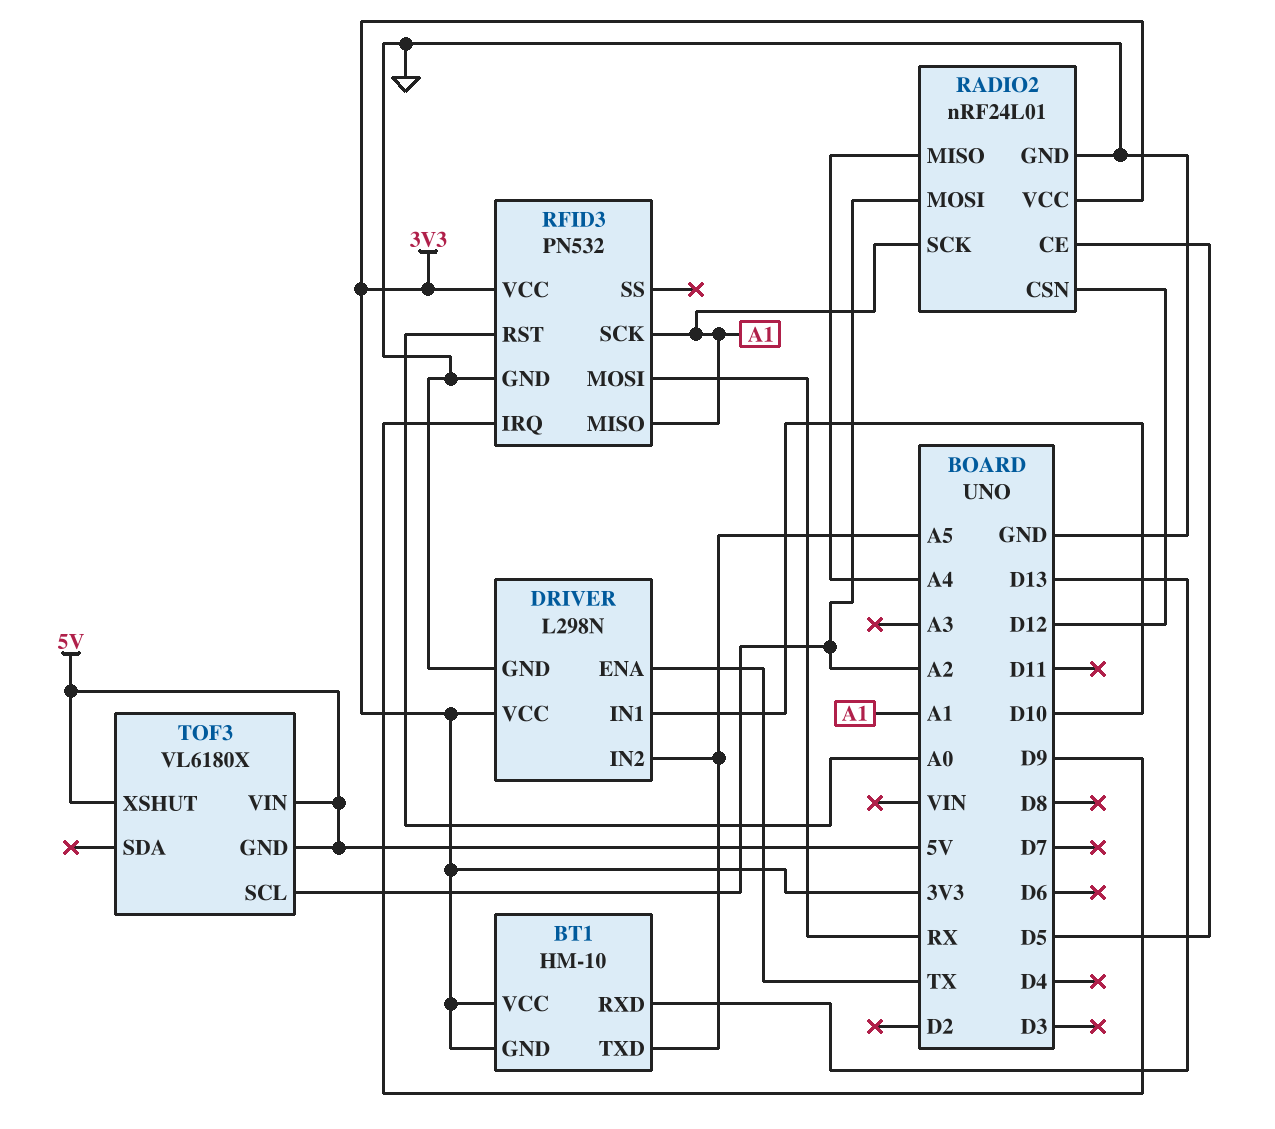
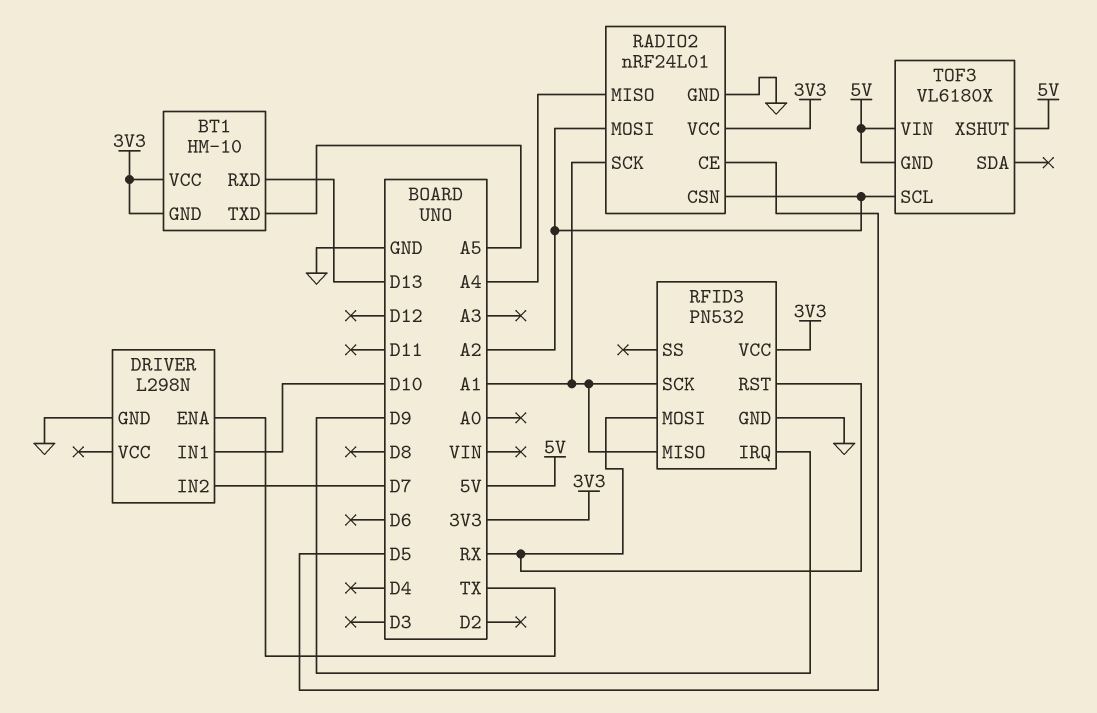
DRIVER pin IN2: A5 -> D7
DRIVER pin VCC: 3V3 -> none
RADIO2 pin CSN: D12 -> A2
RFID3 pin RST: A0 -> RX

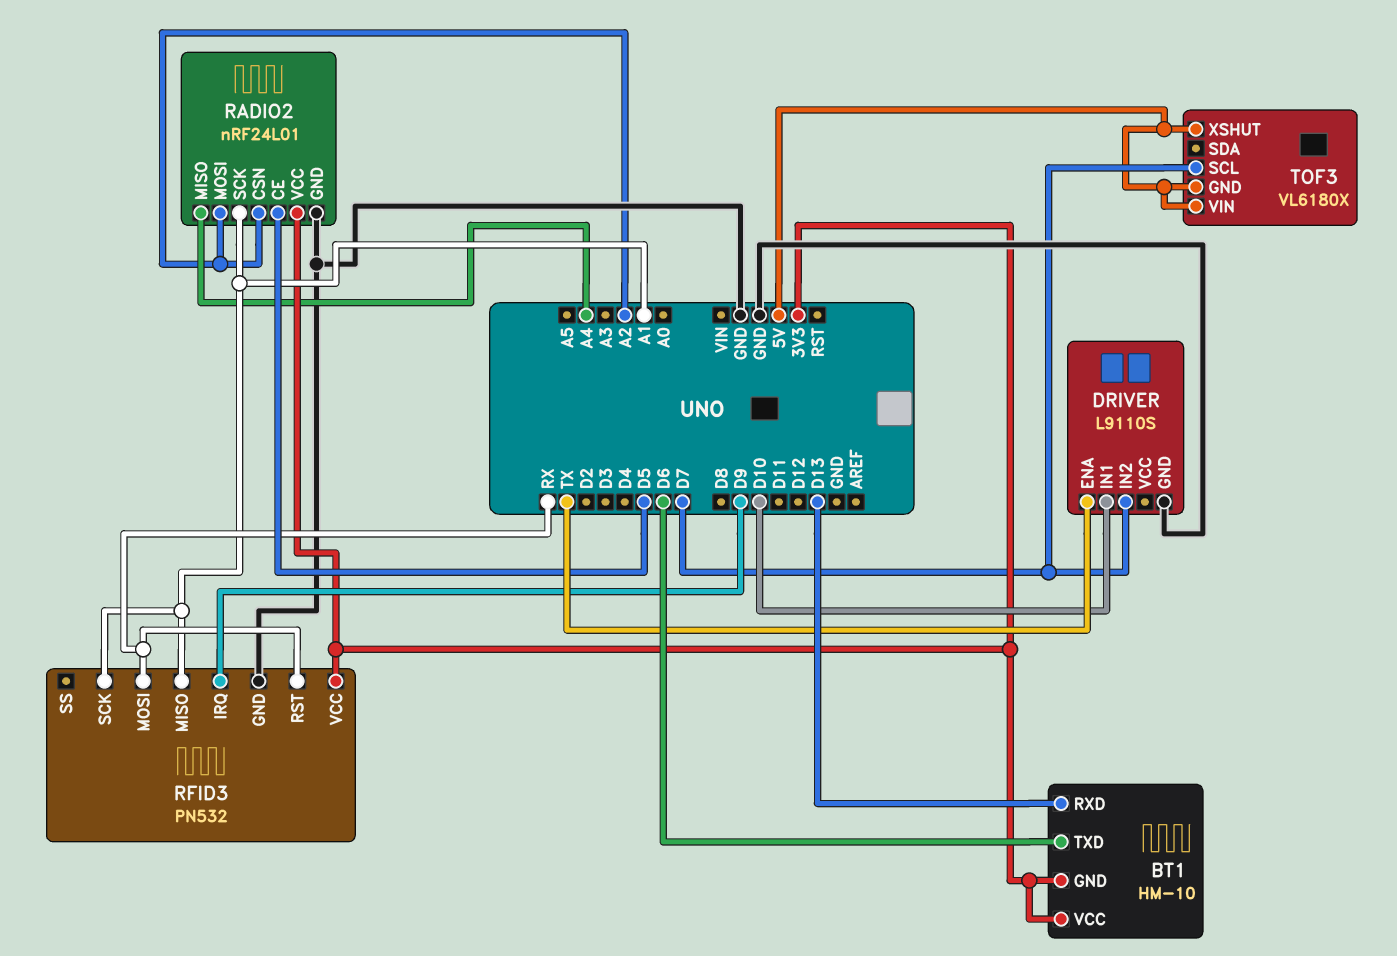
BT1 pin TXD: A5 -> D6
DRIVER: L298N -> L9110S
TOF3 pin SCL: A2 -> D7

